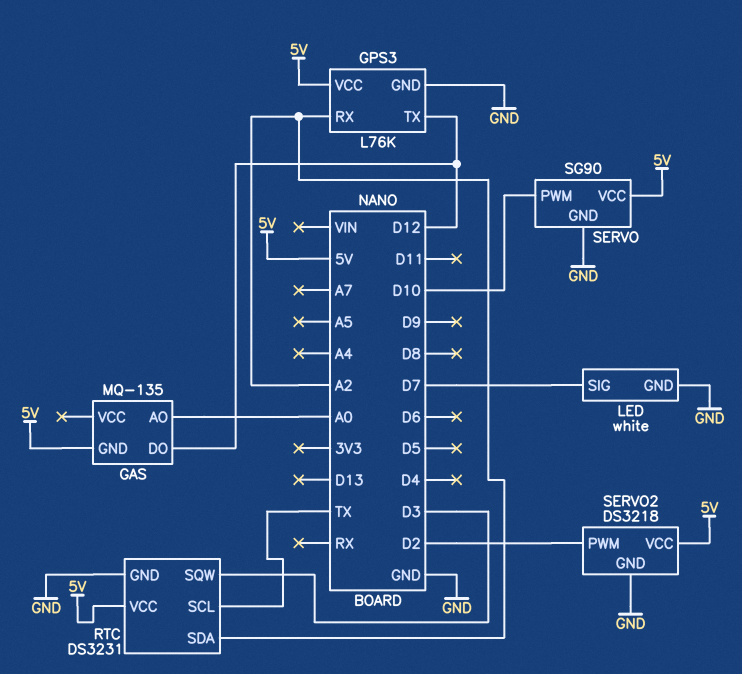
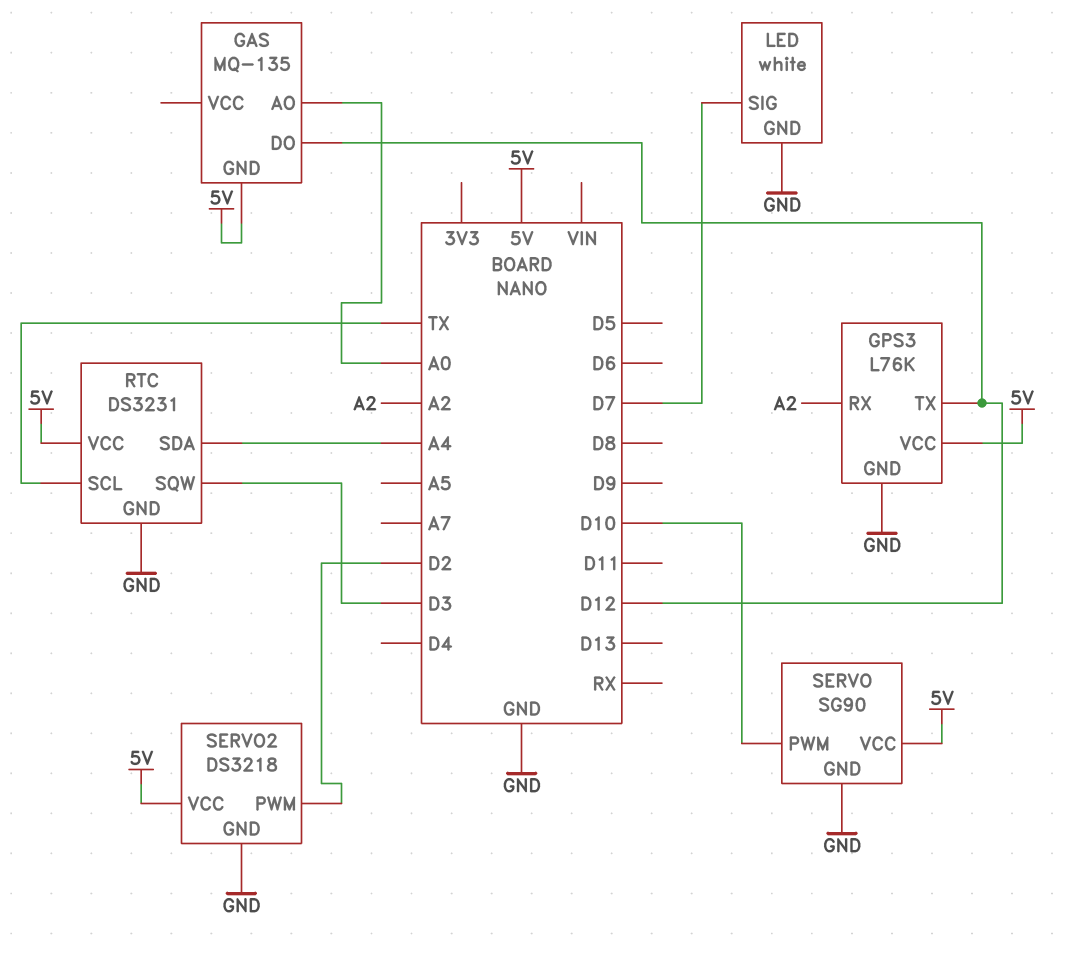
RTC pin SDA: A2 -> A4

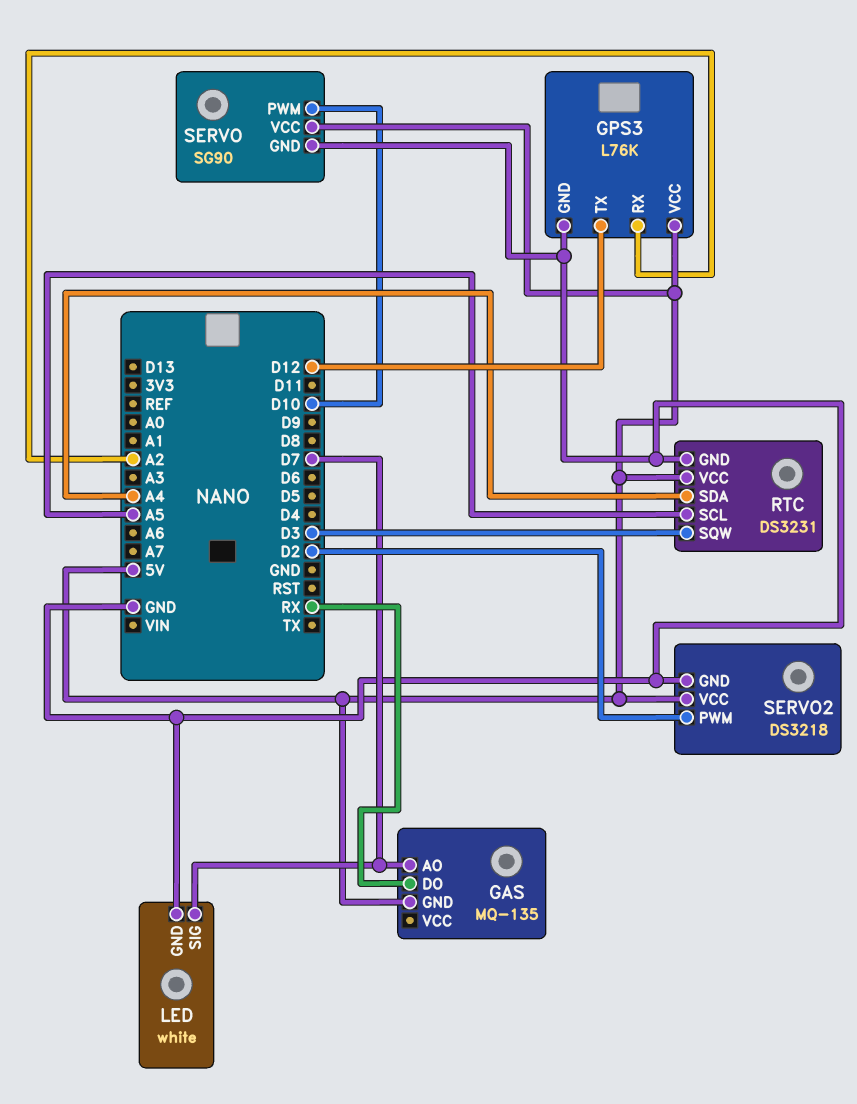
GAS pin AO: A0 -> D7
GAS pin DO: D12 -> RX
RTC pin SCL: TX -> A5

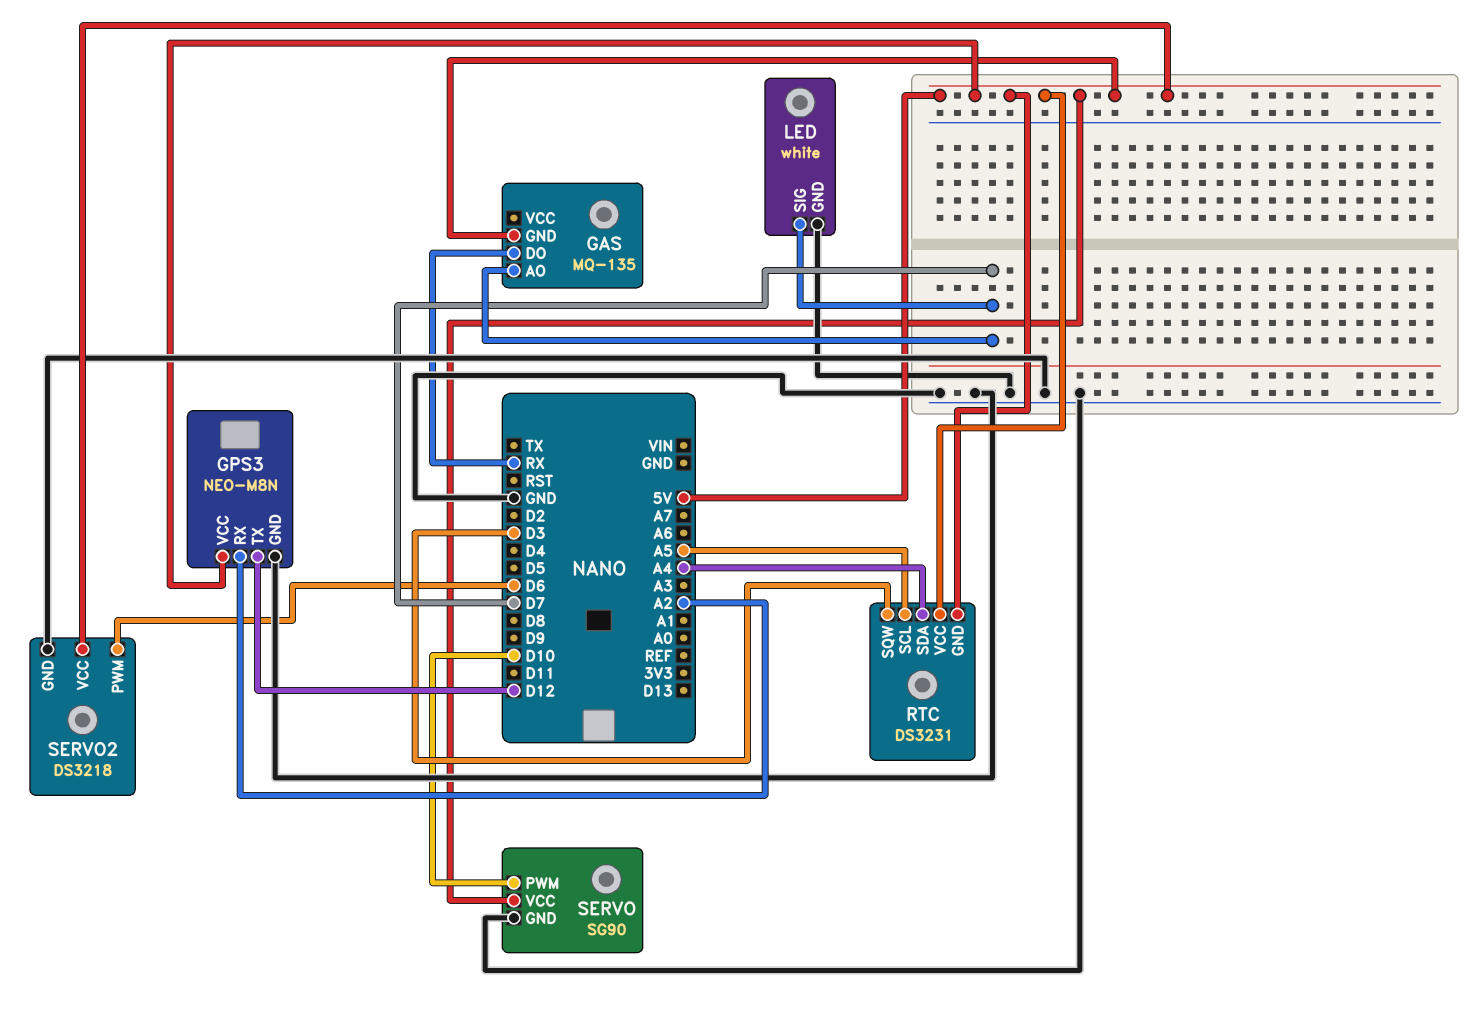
GPS3: L76K -> NEO-M8N
RTC pin GND: GND -> 5V
SERVO2 pin PWM: D2 -> D6

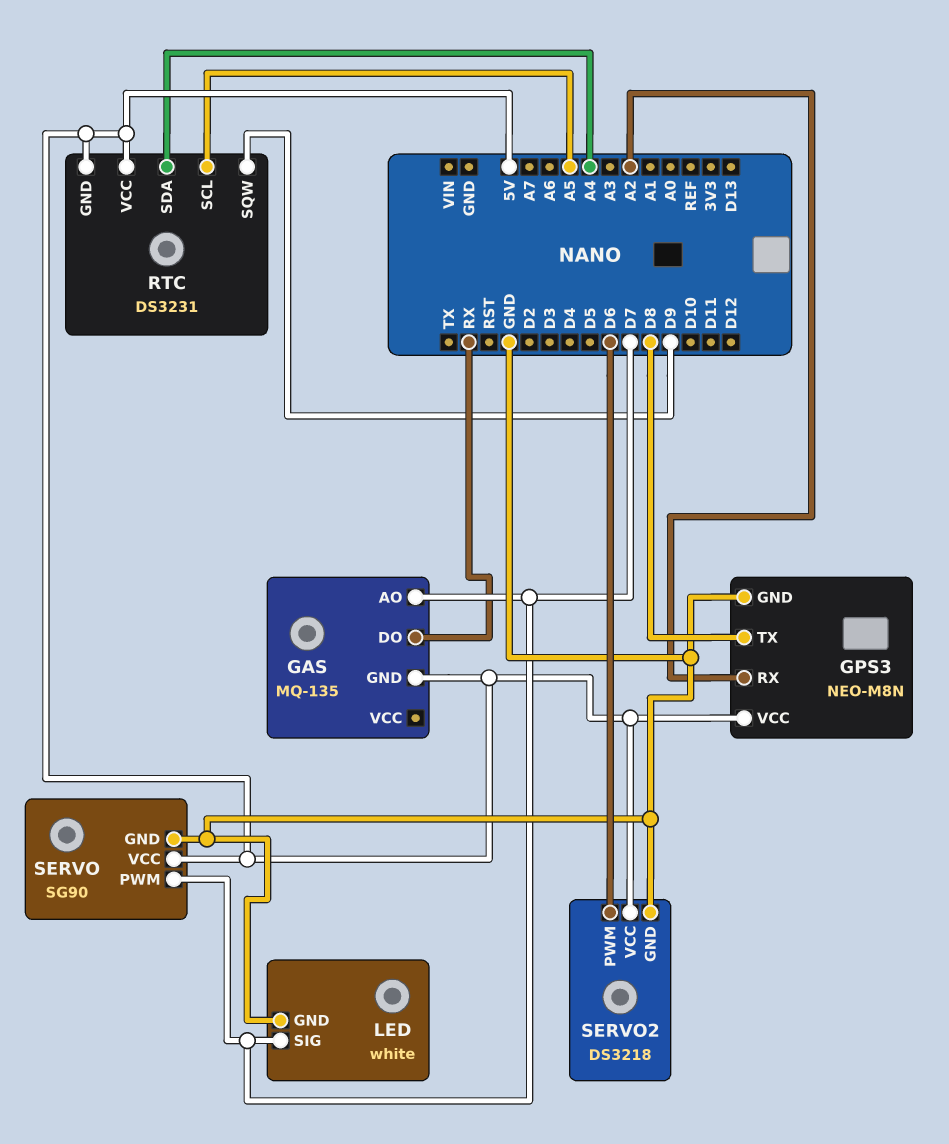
GPS3 pin TX: D12 -> D8
RTC pin SQW: D3 -> D9
SERVO pin PWM: D10 -> D7

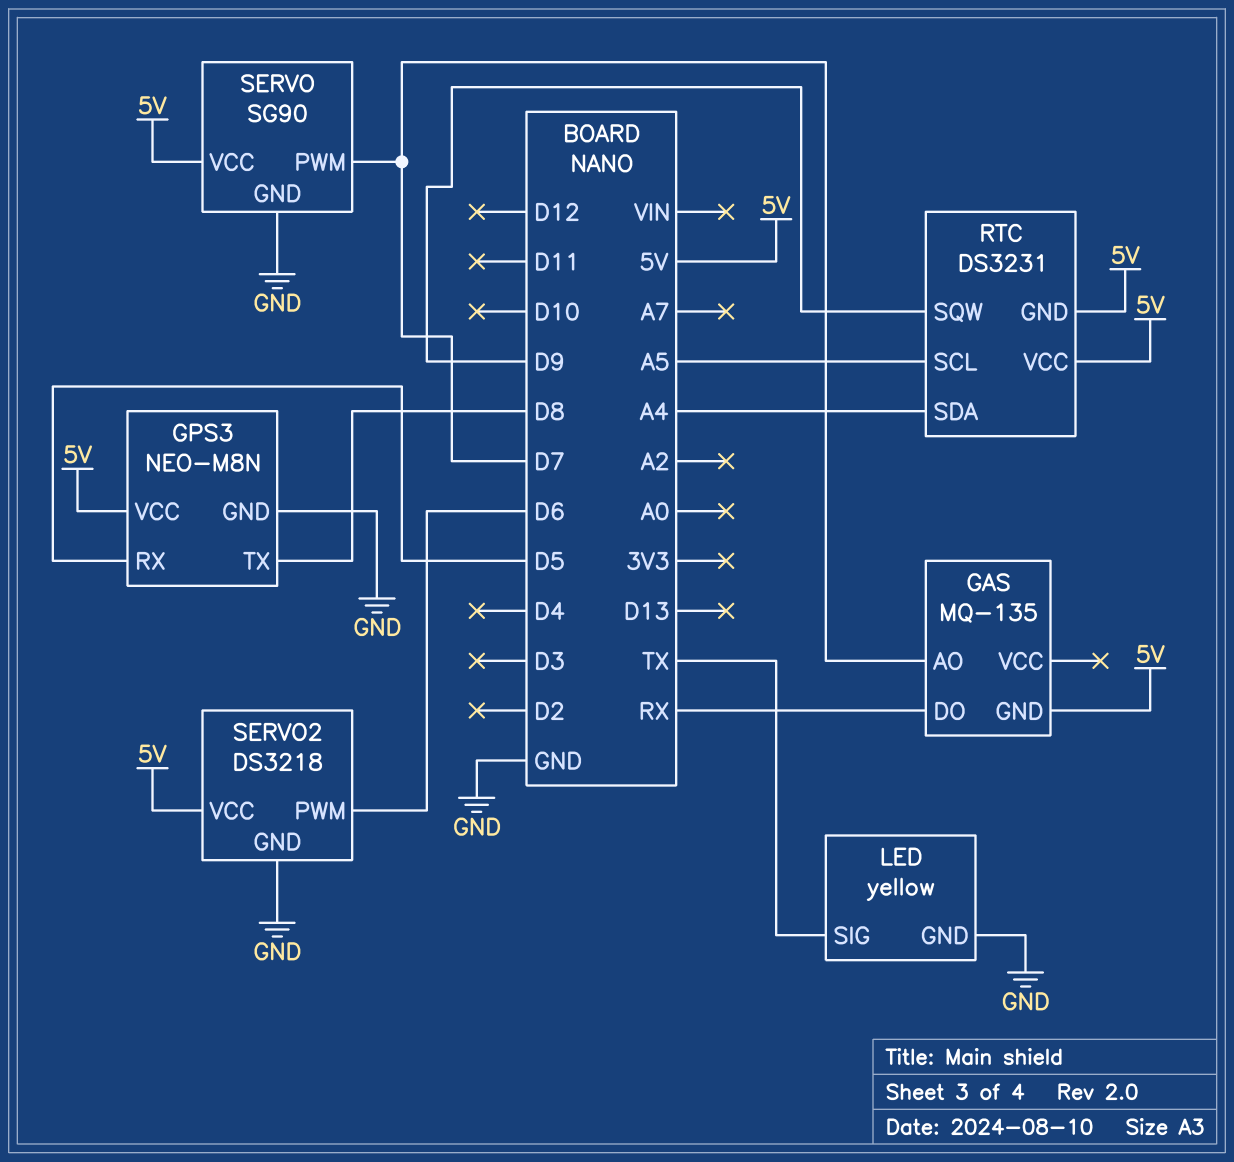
GPS3 pin RX: A2 -> D5
LED: white -> yellow
LED pin SIG: D7 -> TX

